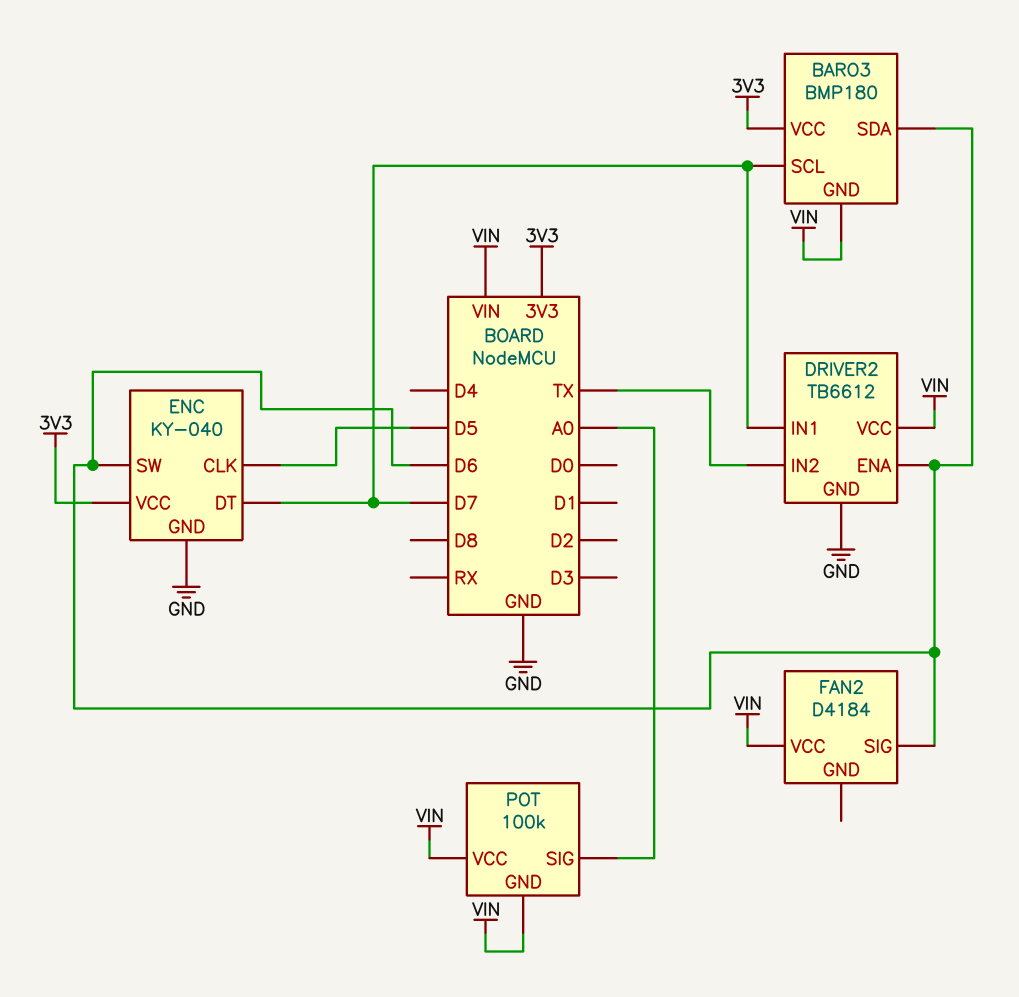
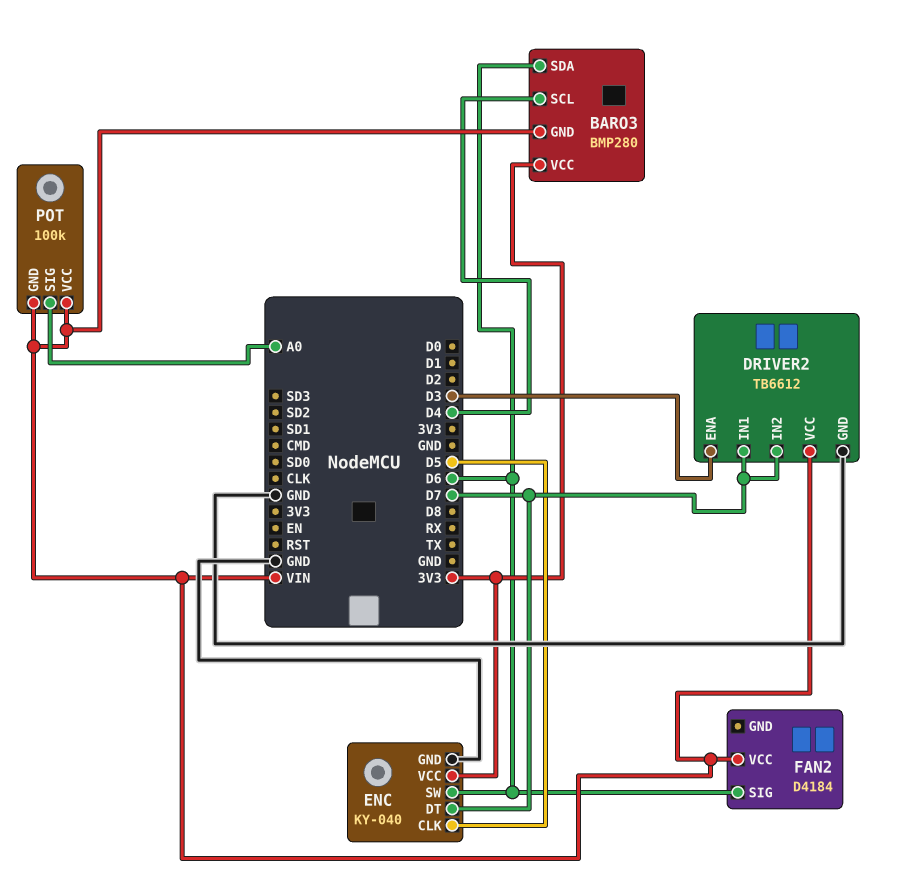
BARO3: BMP180 -> BMP280
BARO3 pin SCL: D7 -> D4
DRIVER2 pin ENA: D6 -> D3
DRIVER2 pin IN2: TX -> D7

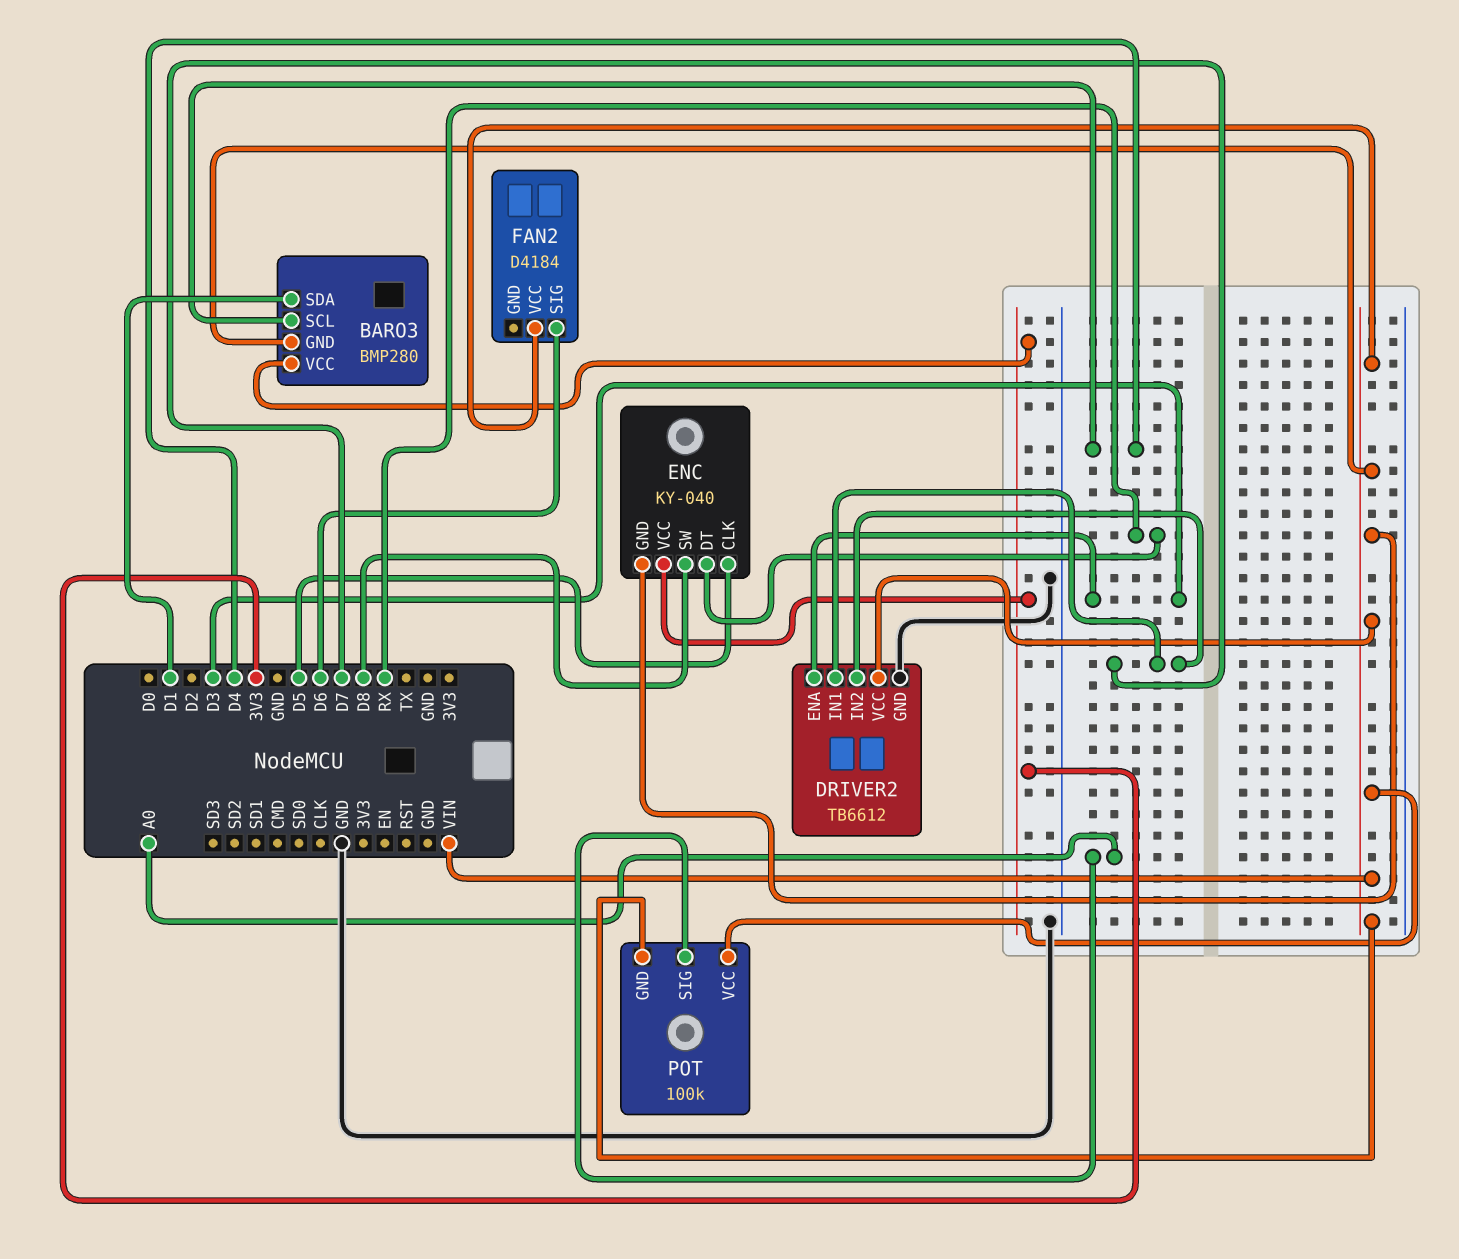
BARO3 pin SDA: D6 -> D1
ENC pin DT: D7 -> RX
ENC pin GND: GND -> VIN
ENC pin SW: D6 -> D8

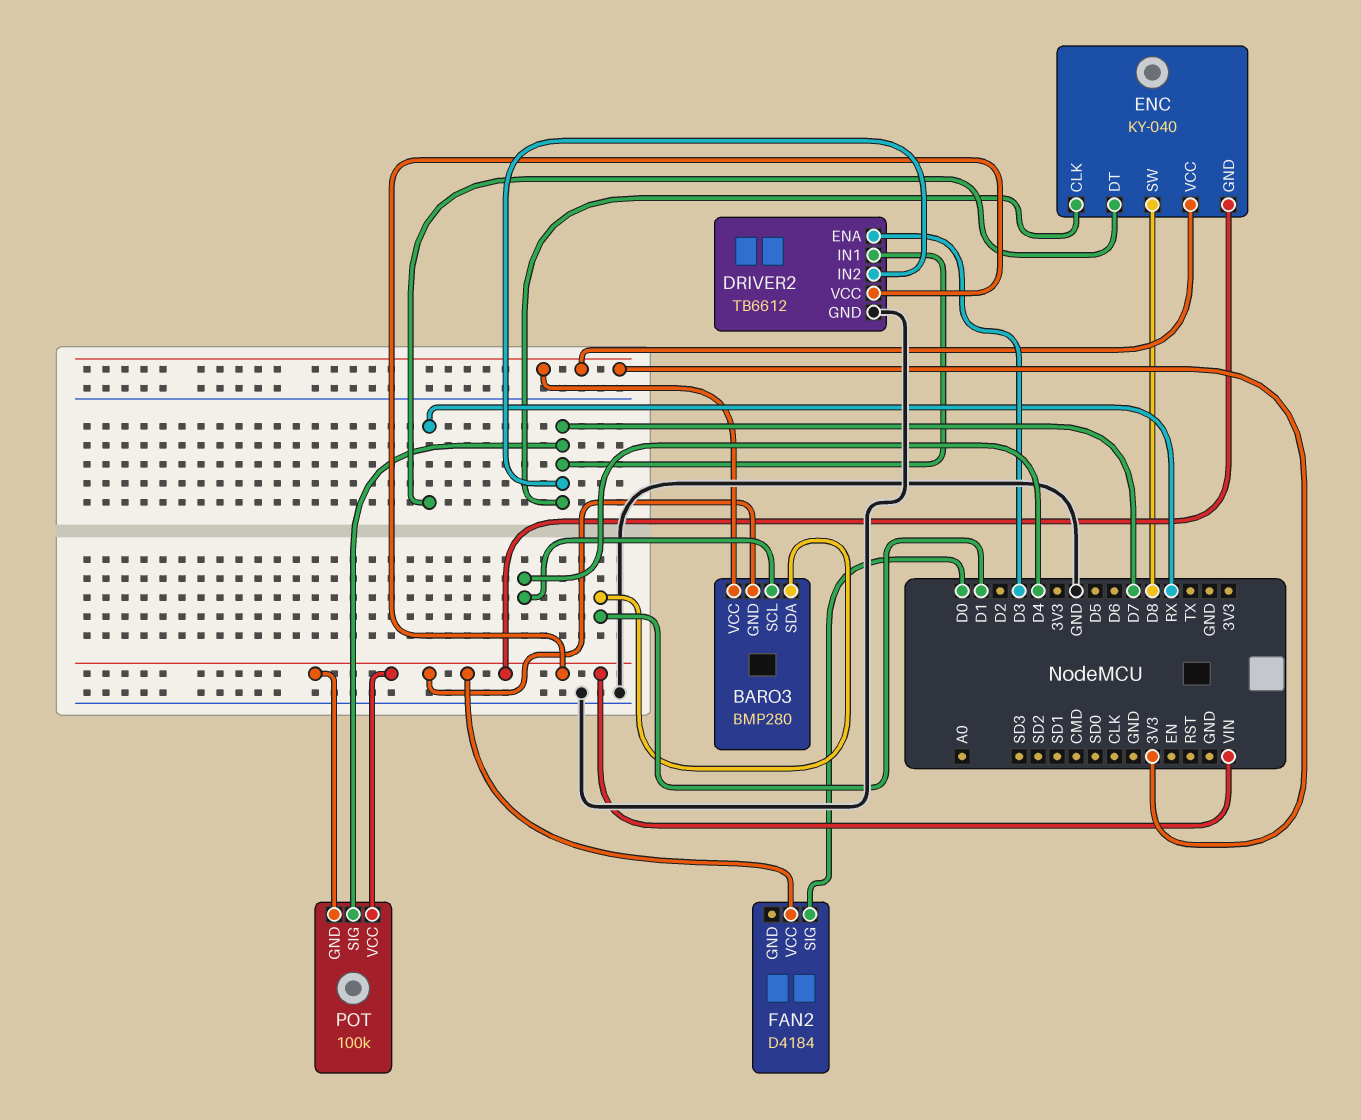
ENC pin CLK: D5 -> D7
FAN2 pin SIG: D6 -> D0
POT pin SIG: A0 -> D7

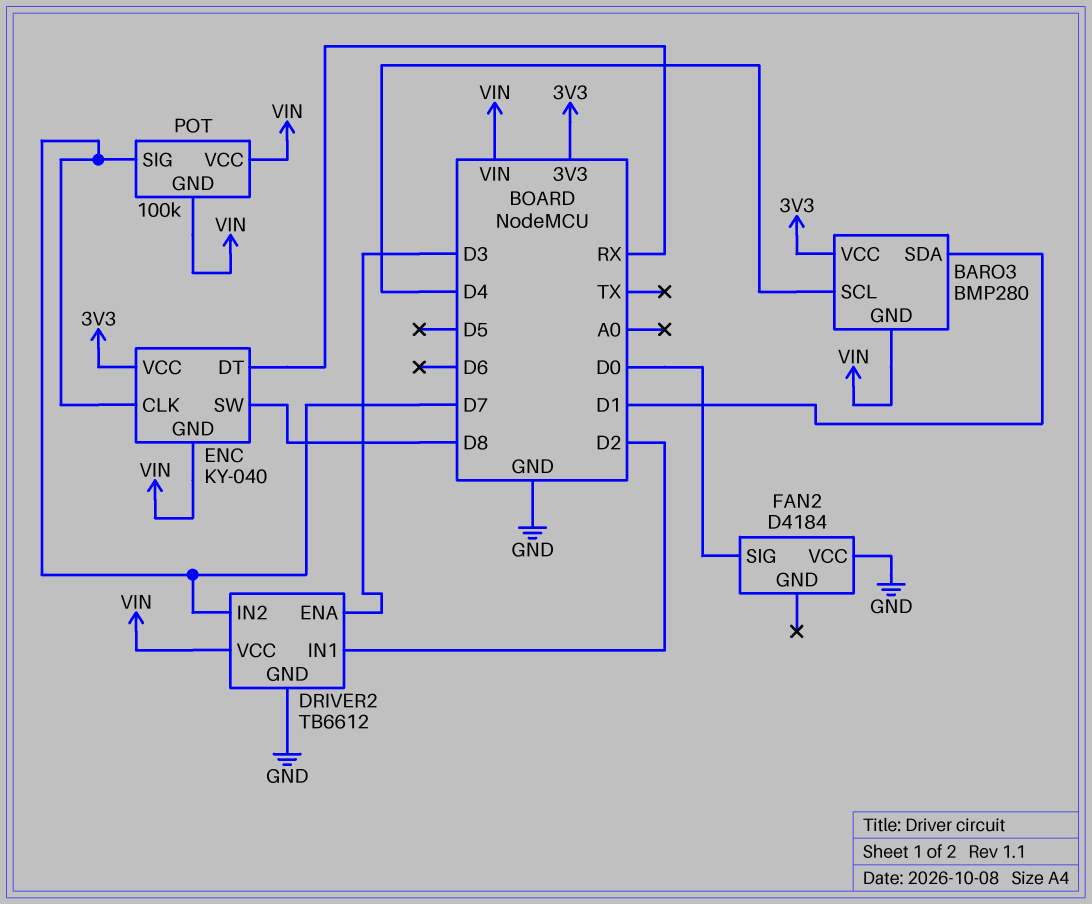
DRIVER2 pin IN1: D7 -> D2
FAN2 pin VCC: VIN -> GND

